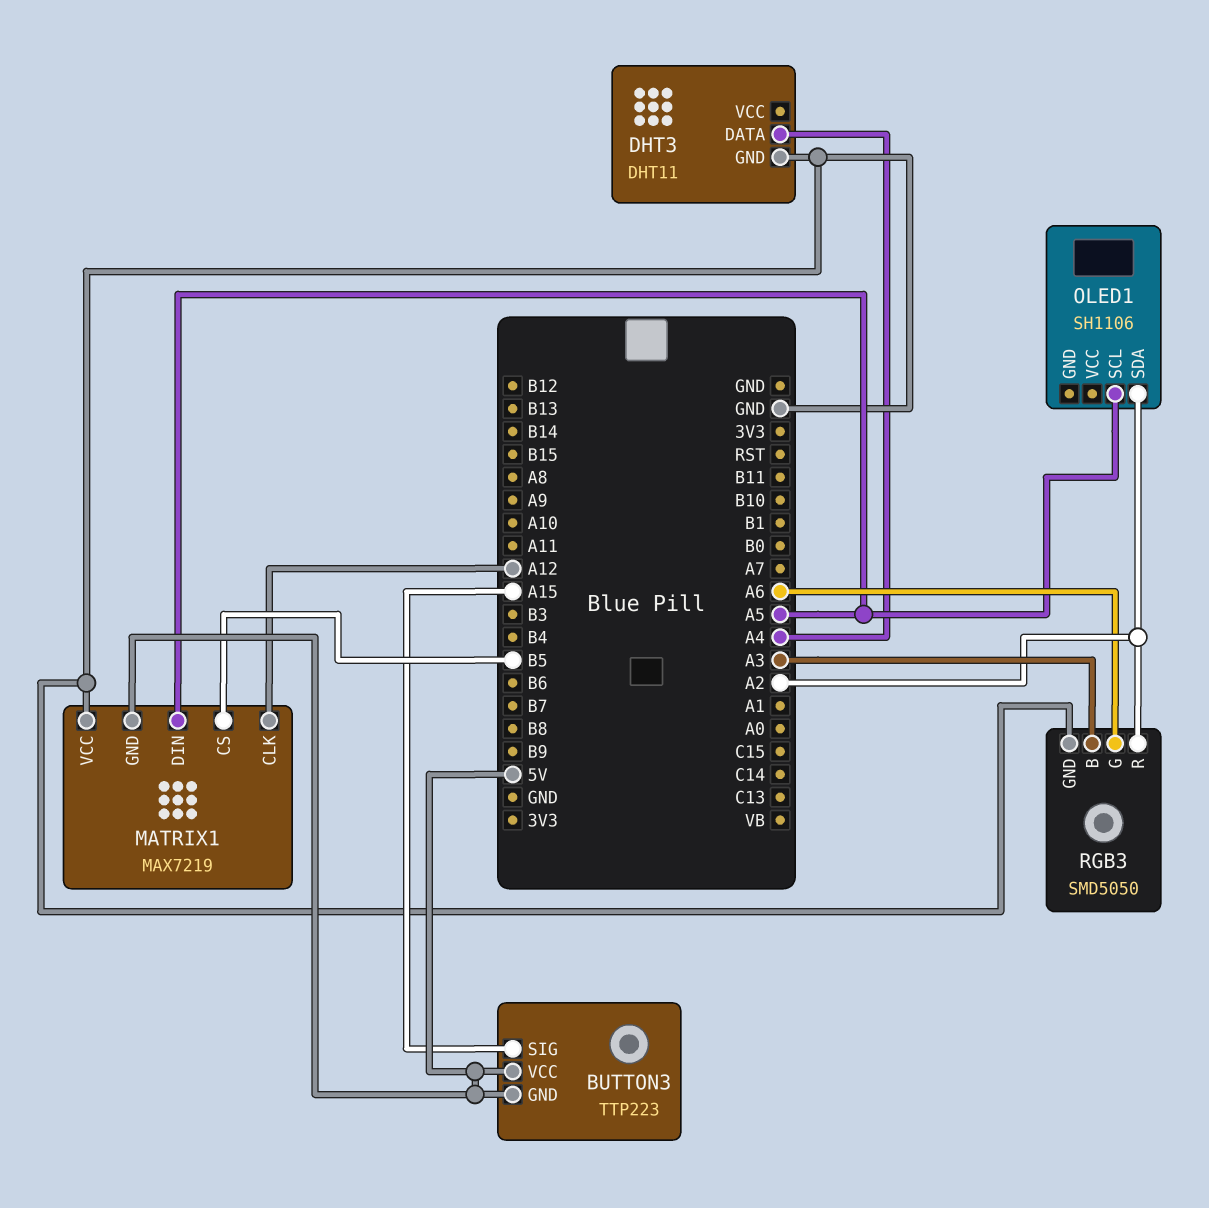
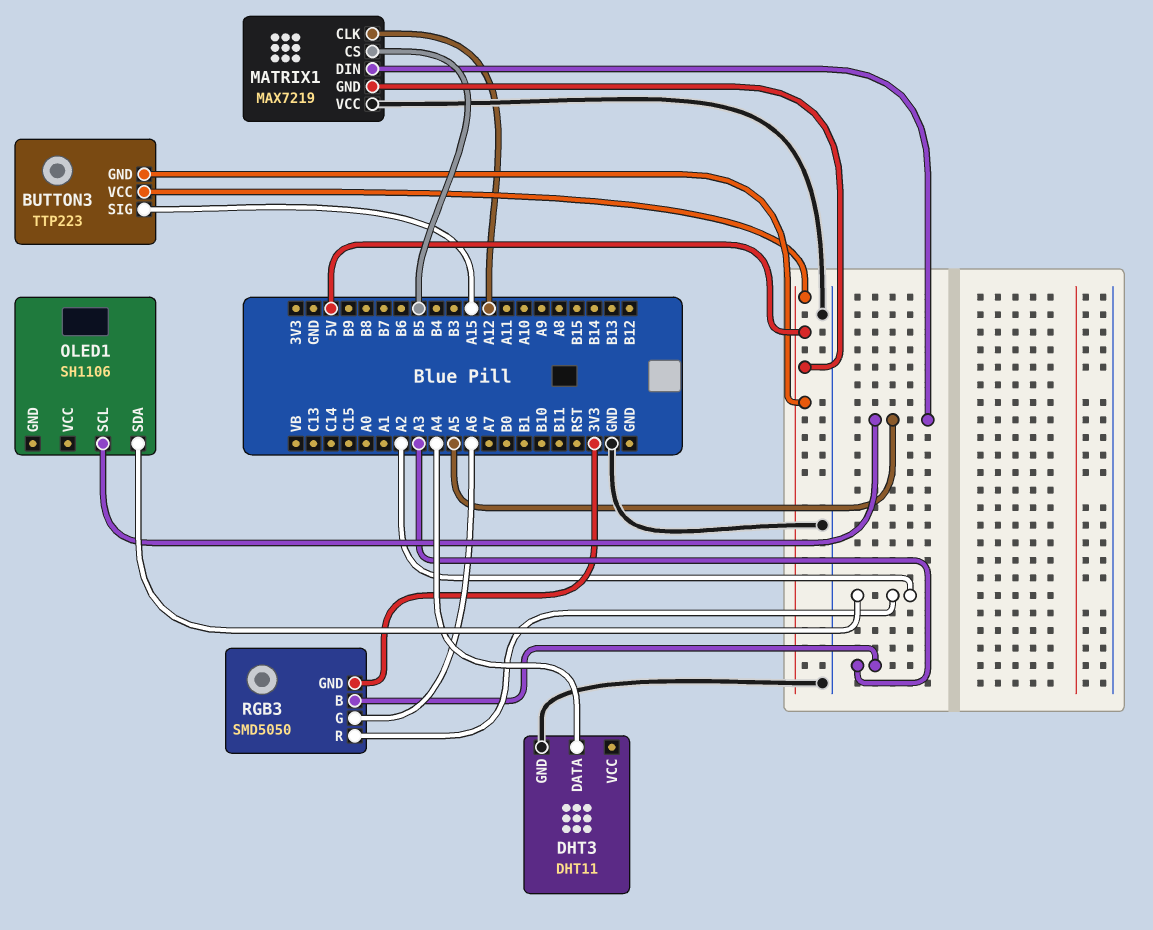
RGB3 pin GND: GND -> 3V3

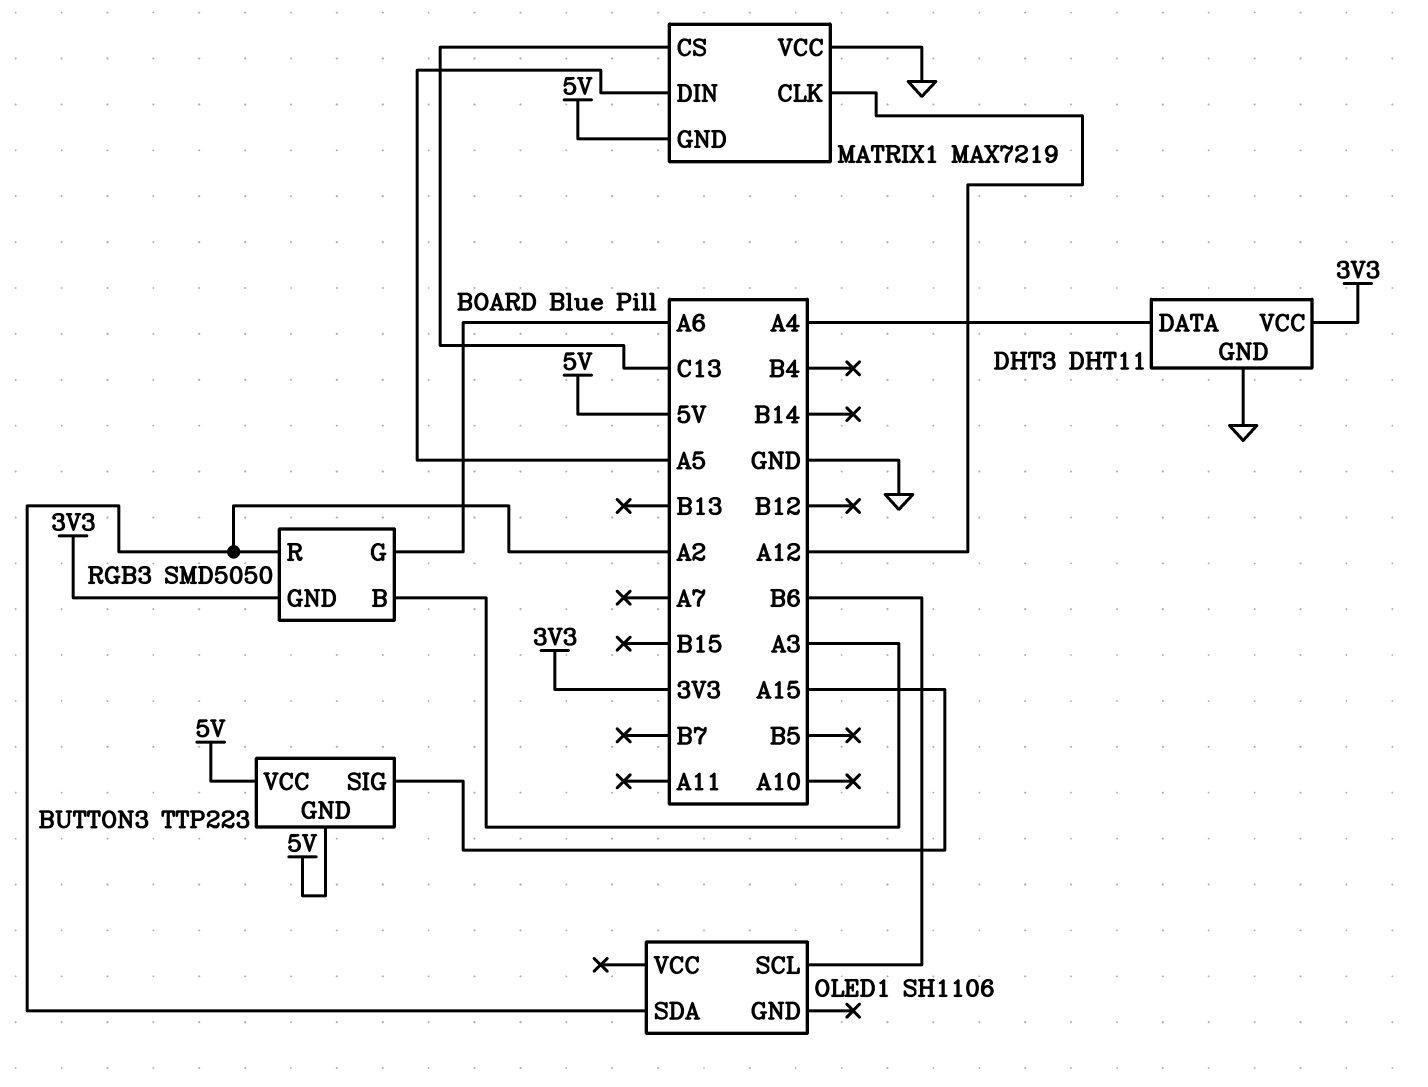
DHT3 pin VCC: none -> 3V3
MATRIX1 pin CS: B5 -> C13
OLED1 pin SCL: A5 -> B6

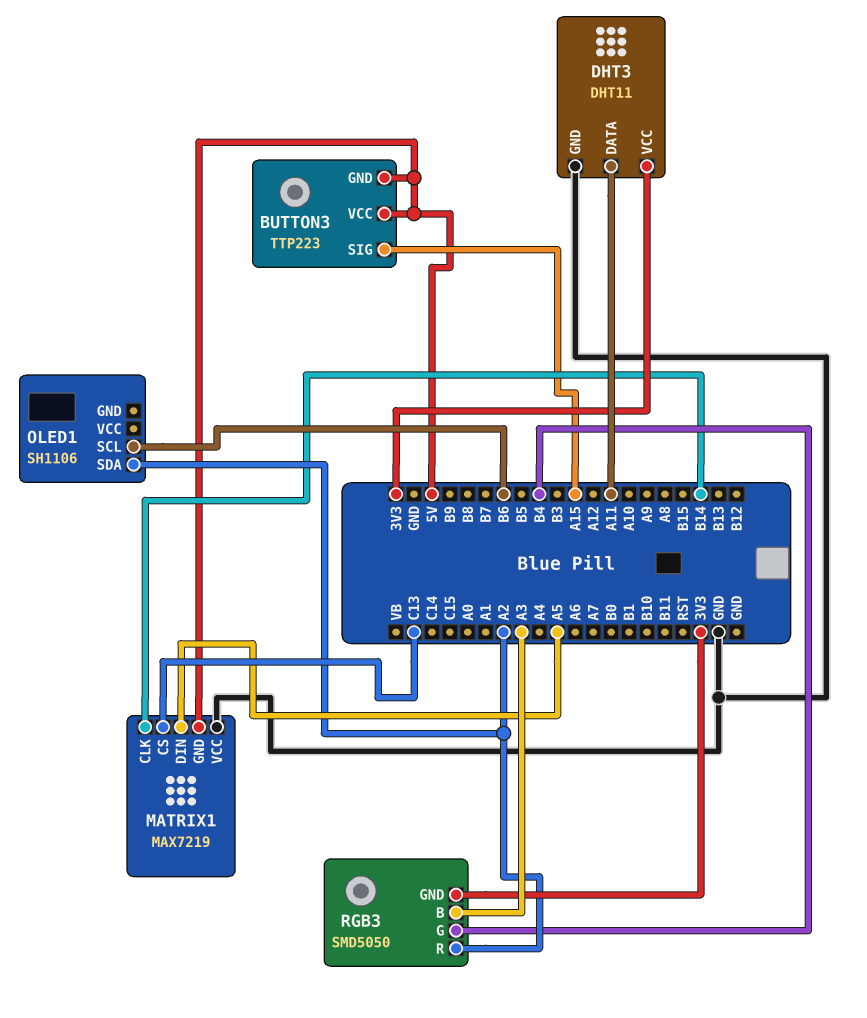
DHT3 pin DATA: A4 -> A11
MATRIX1 pin CLK: A12 -> B14
RGB3 pin G: A6 -> B4

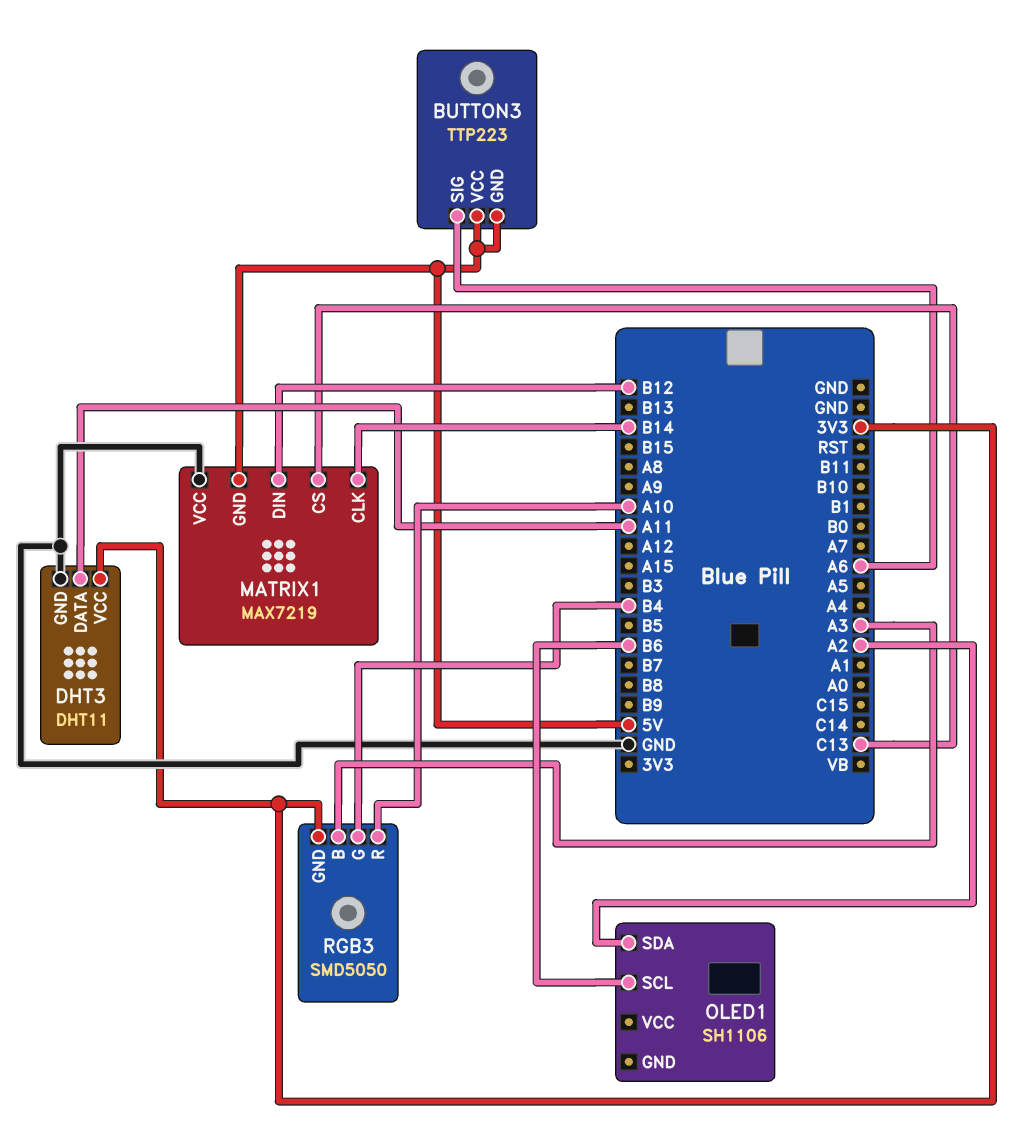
BUTTON3 pin SIG: A15 -> A6
MATRIX1 pin DIN: A5 -> B12
RGB3 pin R: A2 -> A10

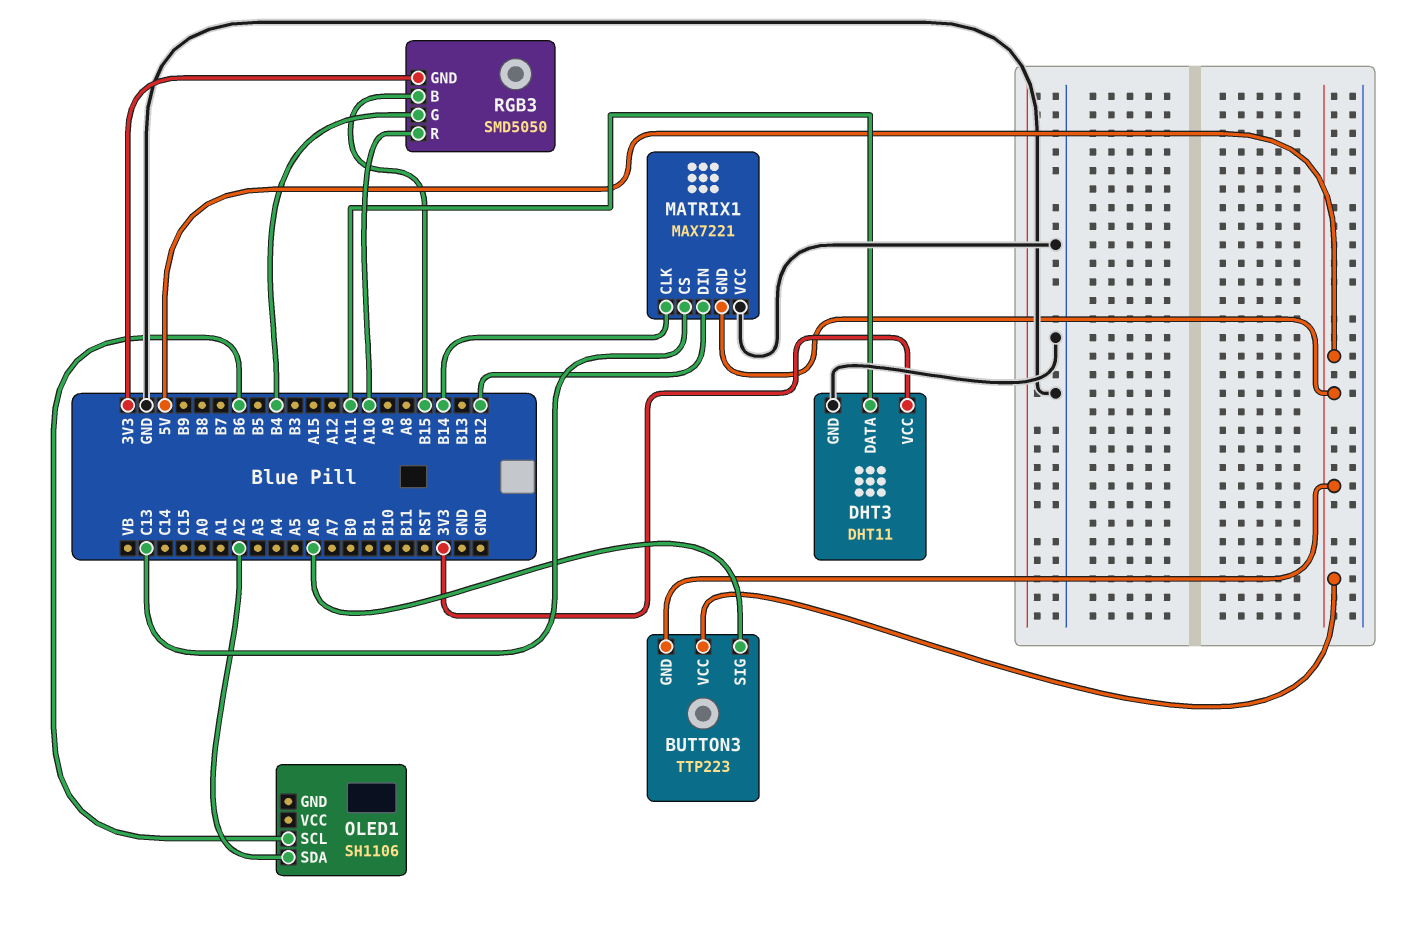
MATRIX1: MAX7219 -> MAX7221
RGB3 pin B: A3 -> B15

